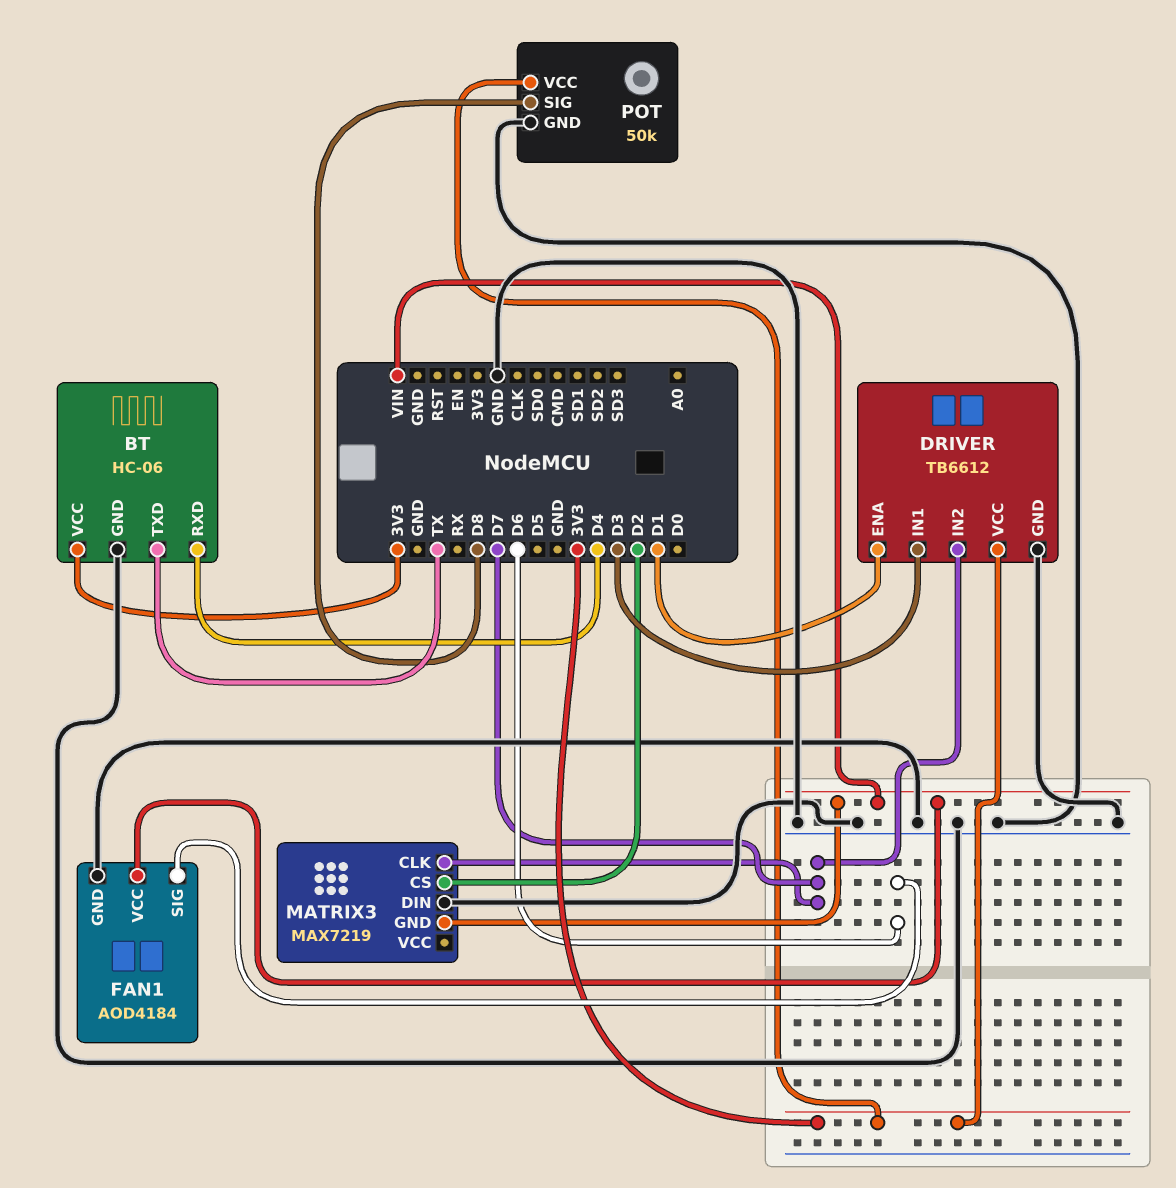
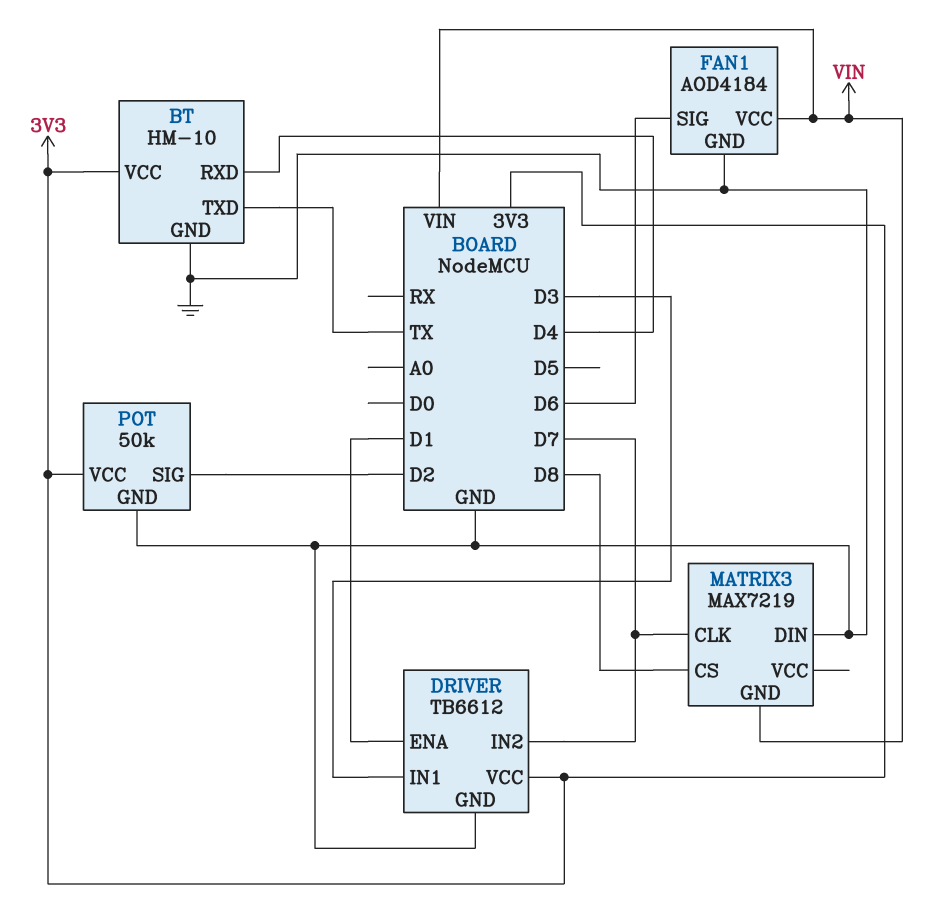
BT: HC-06 -> HM-10
MATRIX3 pin CS: D2 -> D8
POT pin SIG: D8 -> D2

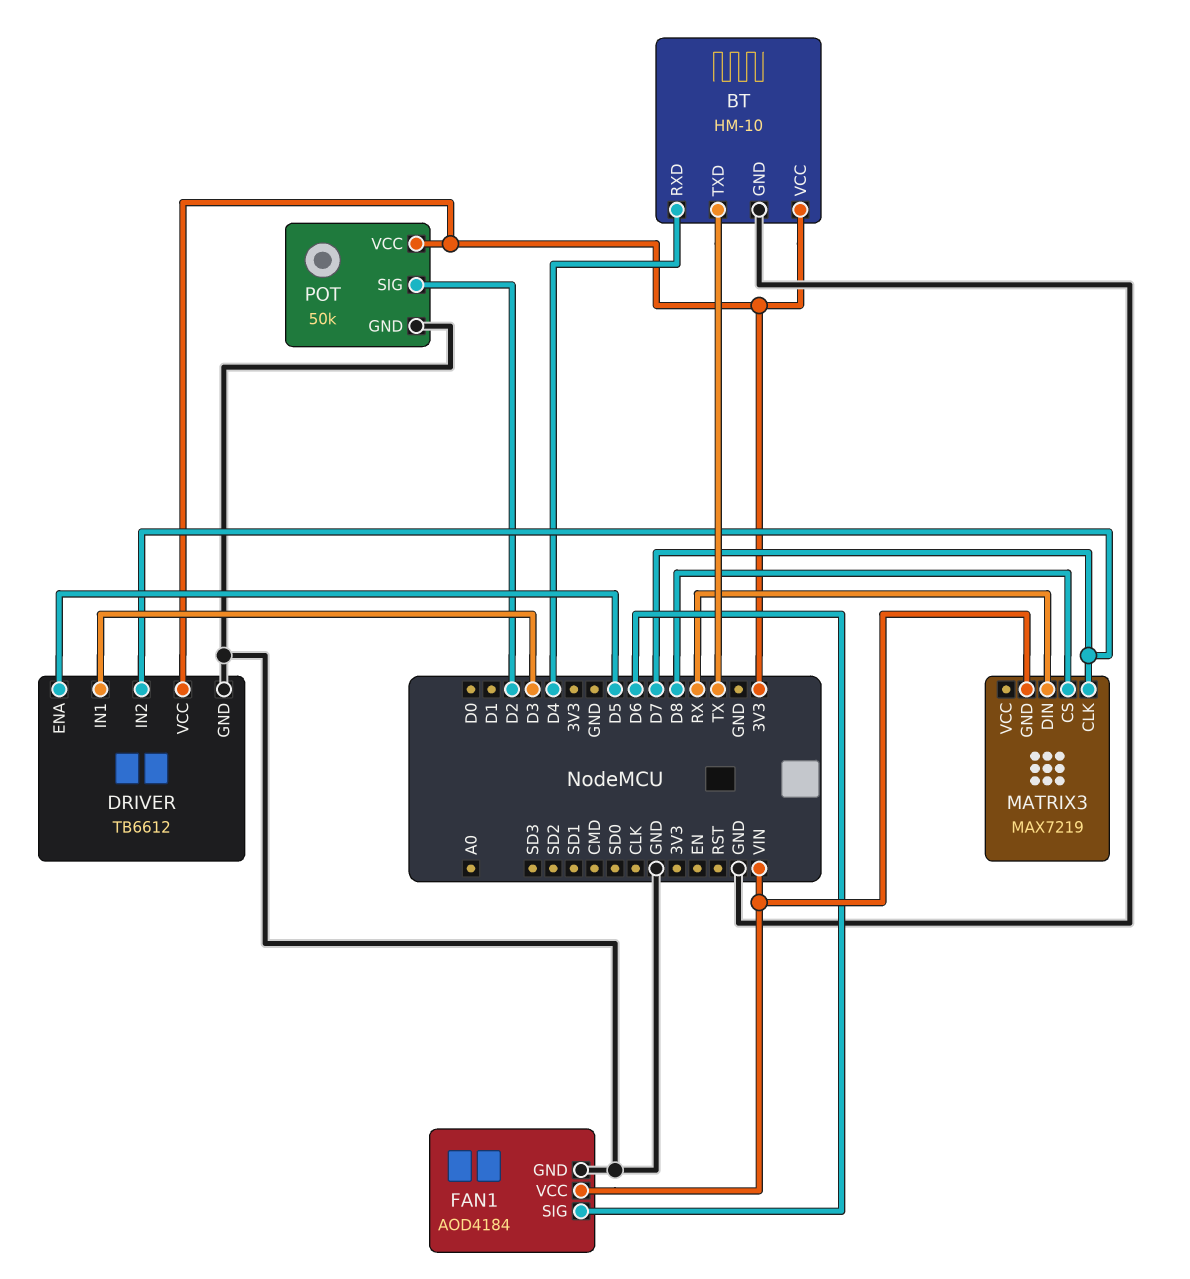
DRIVER pin ENA: D1 -> D5
MATRIX3 pin DIN: GND -> RX

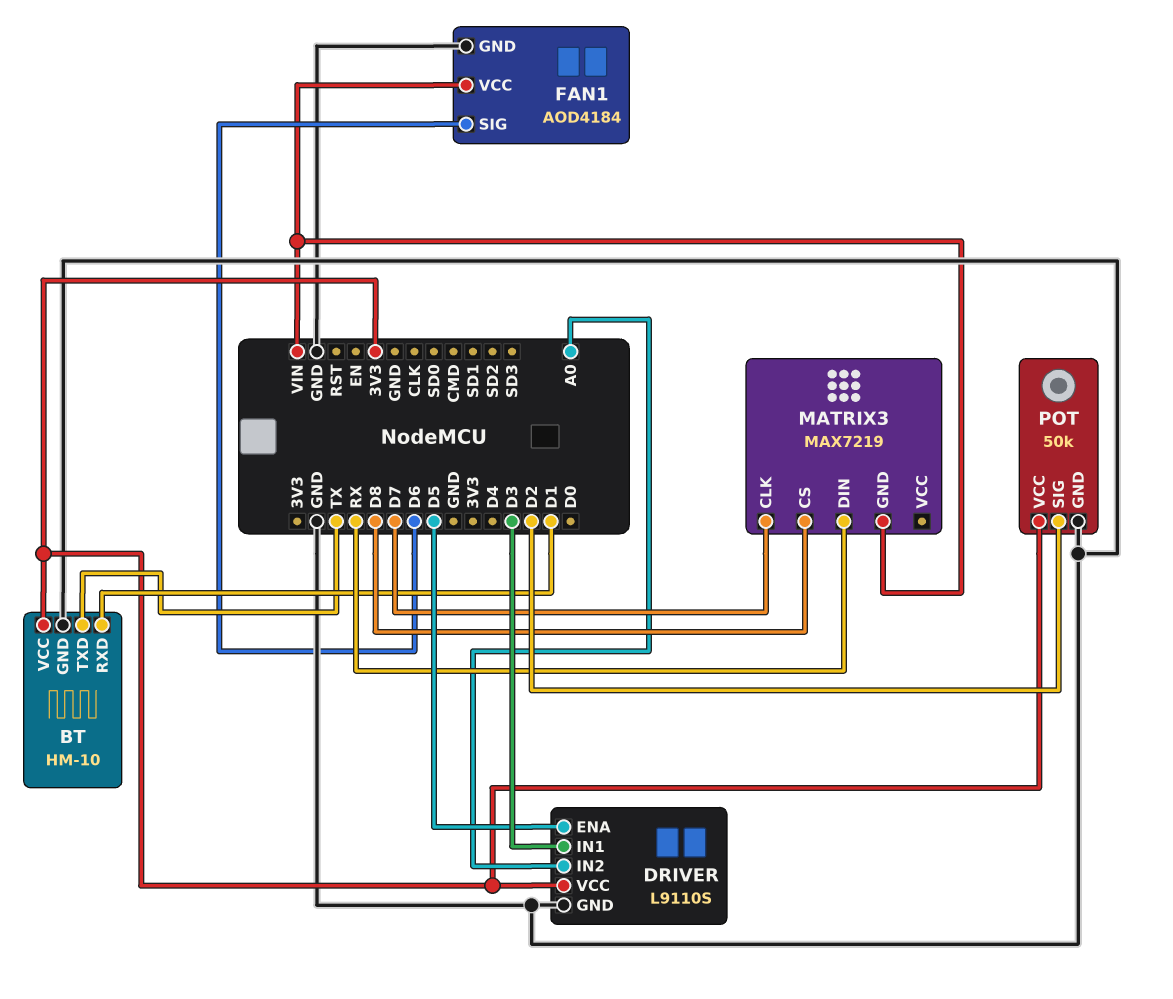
BT pin RXD: D4 -> D1
DRIVER: TB6612 -> L9110S
DRIVER pin IN2: D7 -> A0

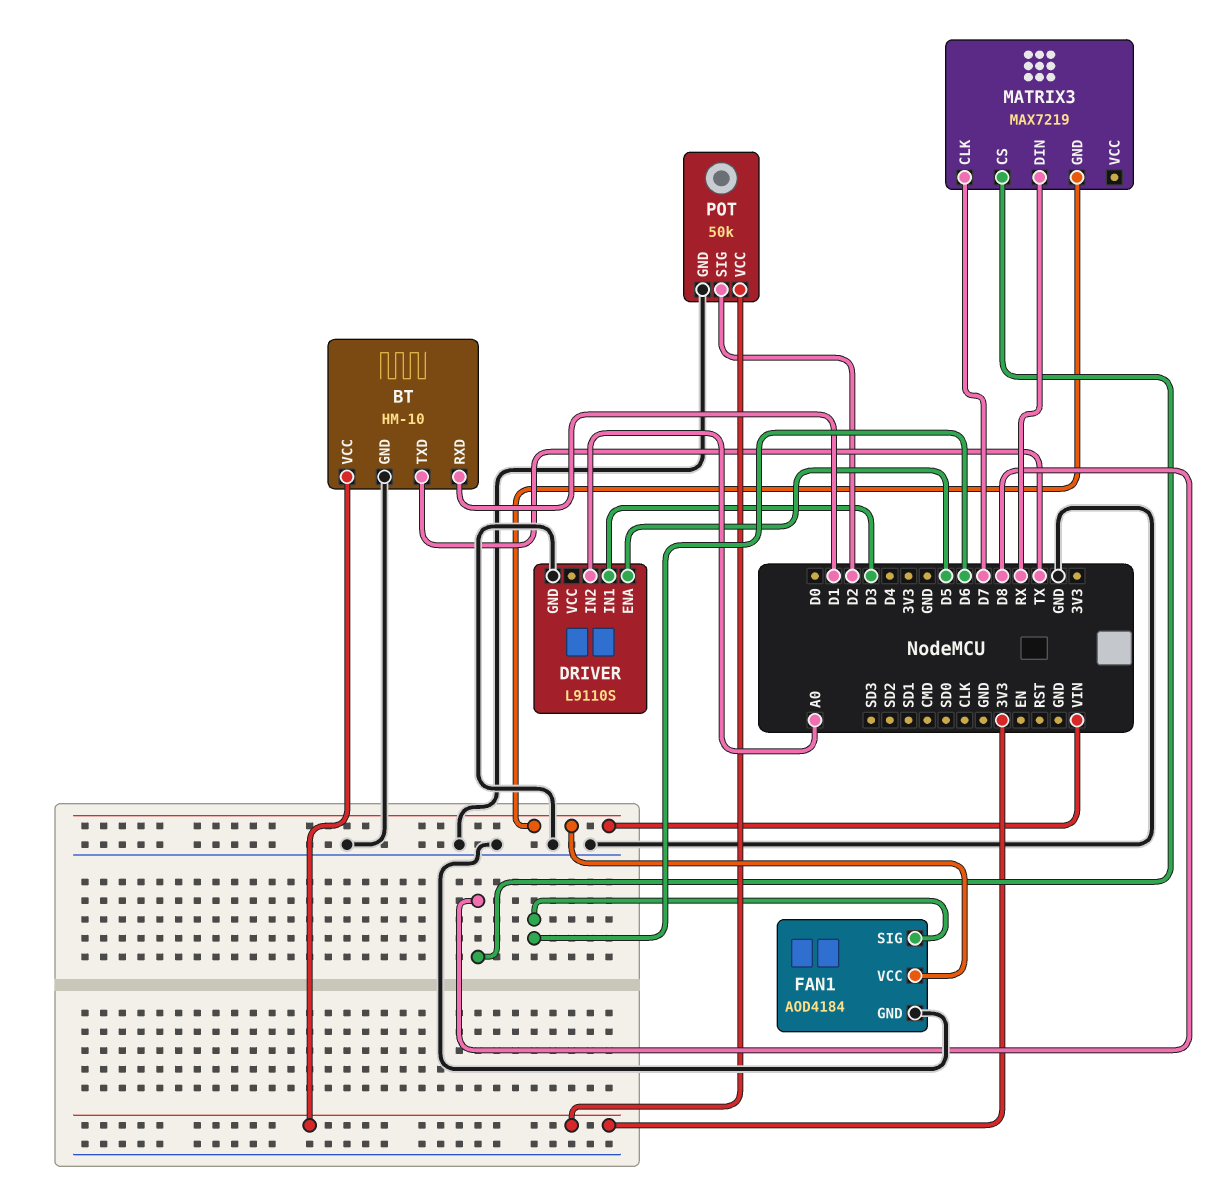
DRIVER pin VCC: 3V3 -> none

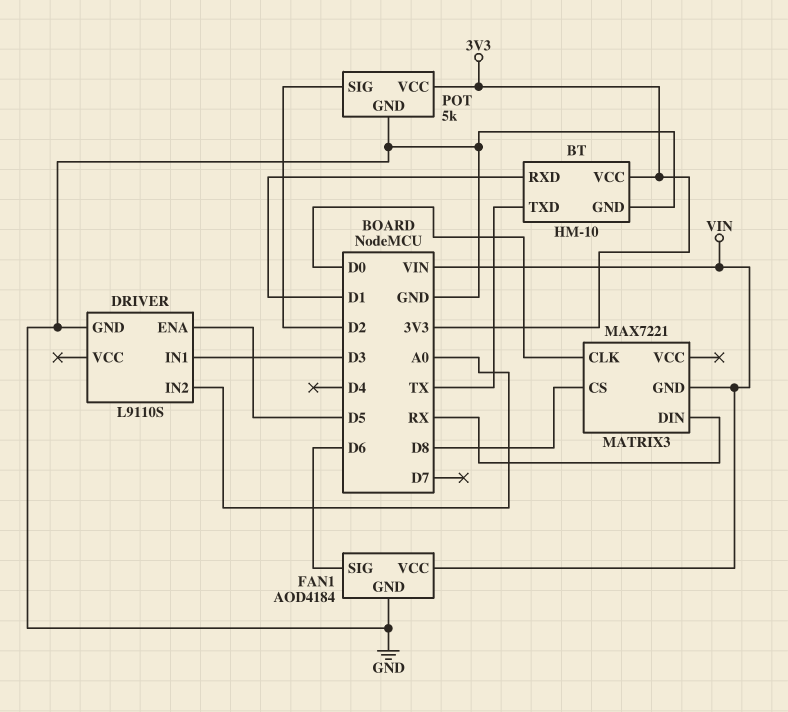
MATRIX3: MAX7219 -> MAX7221
MATRIX3 pin CLK: D7 -> D0
POT: 50k -> 5k

